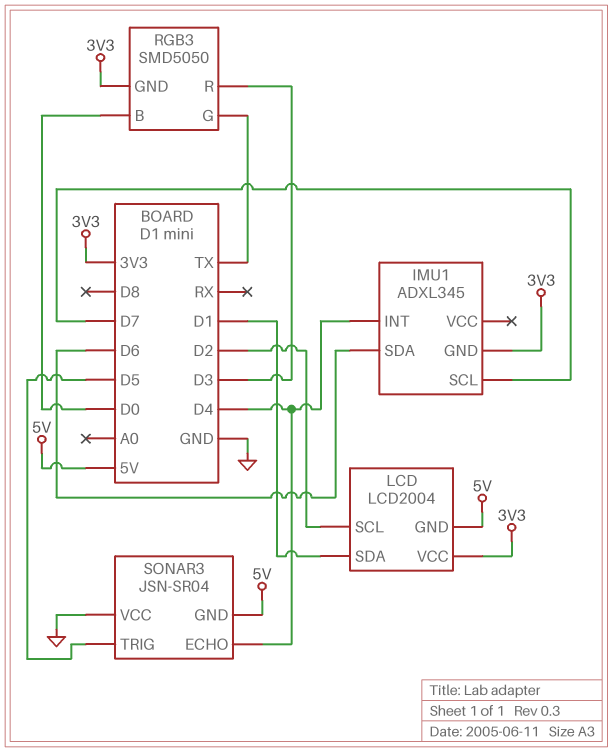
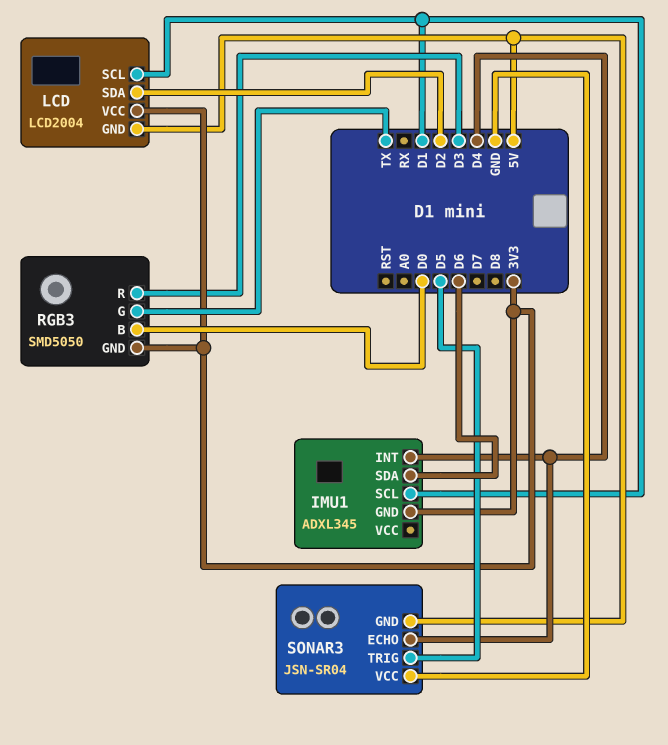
IMU1 pin SCL: D7 -> D1
LCD pin SCL: D2 -> D1
LCD pin SDA: D1 -> D2

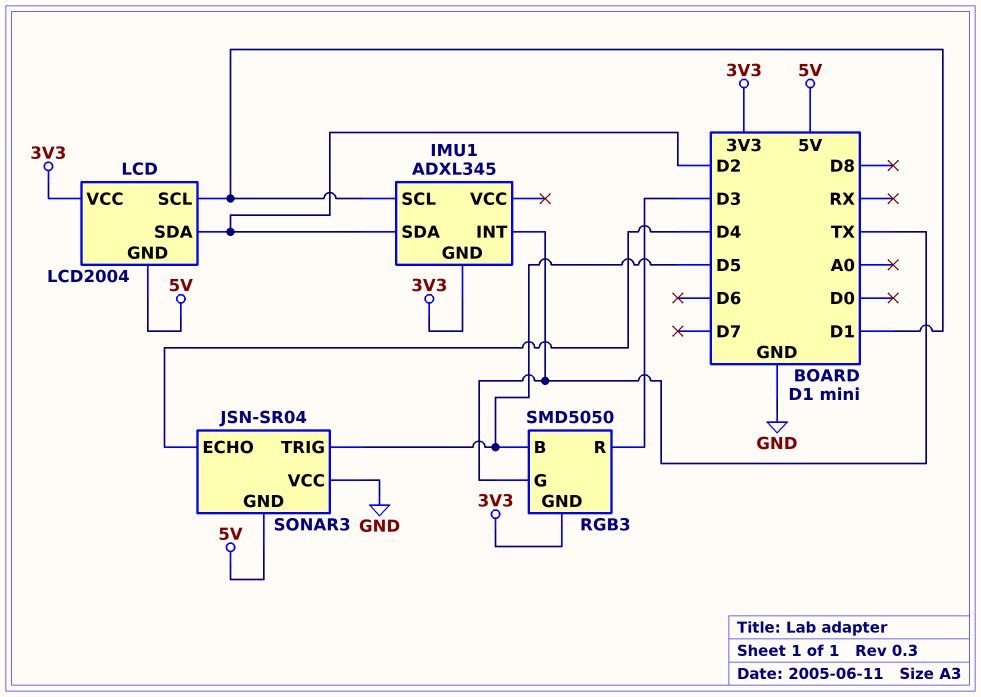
IMU1 pin INT: D4 -> TX
IMU1 pin SDA: D6 -> D2
RGB3 pin B: D0 -> D5

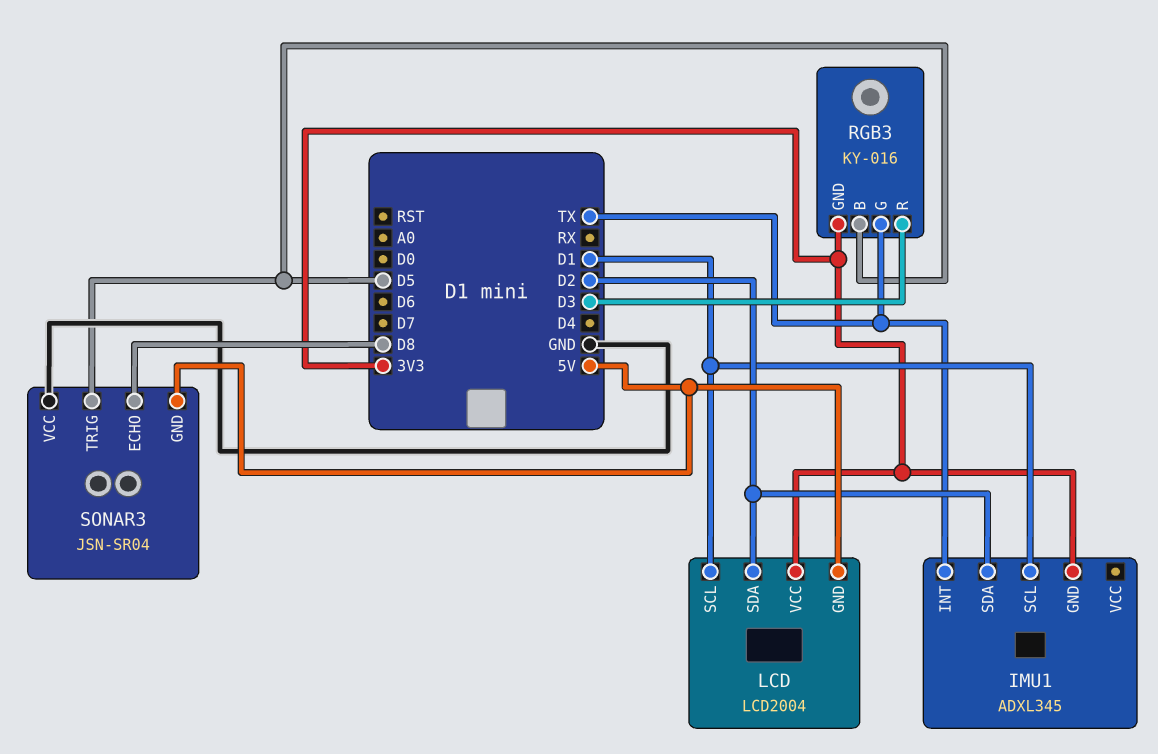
RGB3: SMD5050 -> KY-016
SONAR3 pin ECHO: D4 -> D8

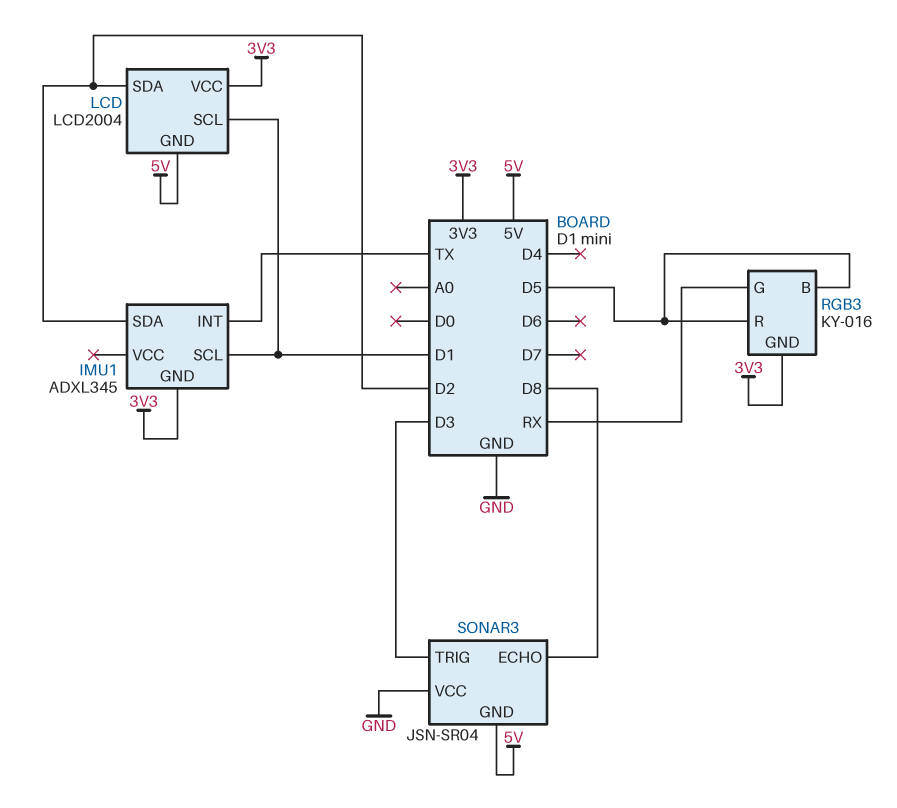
RGB3 pin G: TX -> RX
RGB3 pin R: D3 -> D5
SONAR3 pin TRIG: D5 -> D3

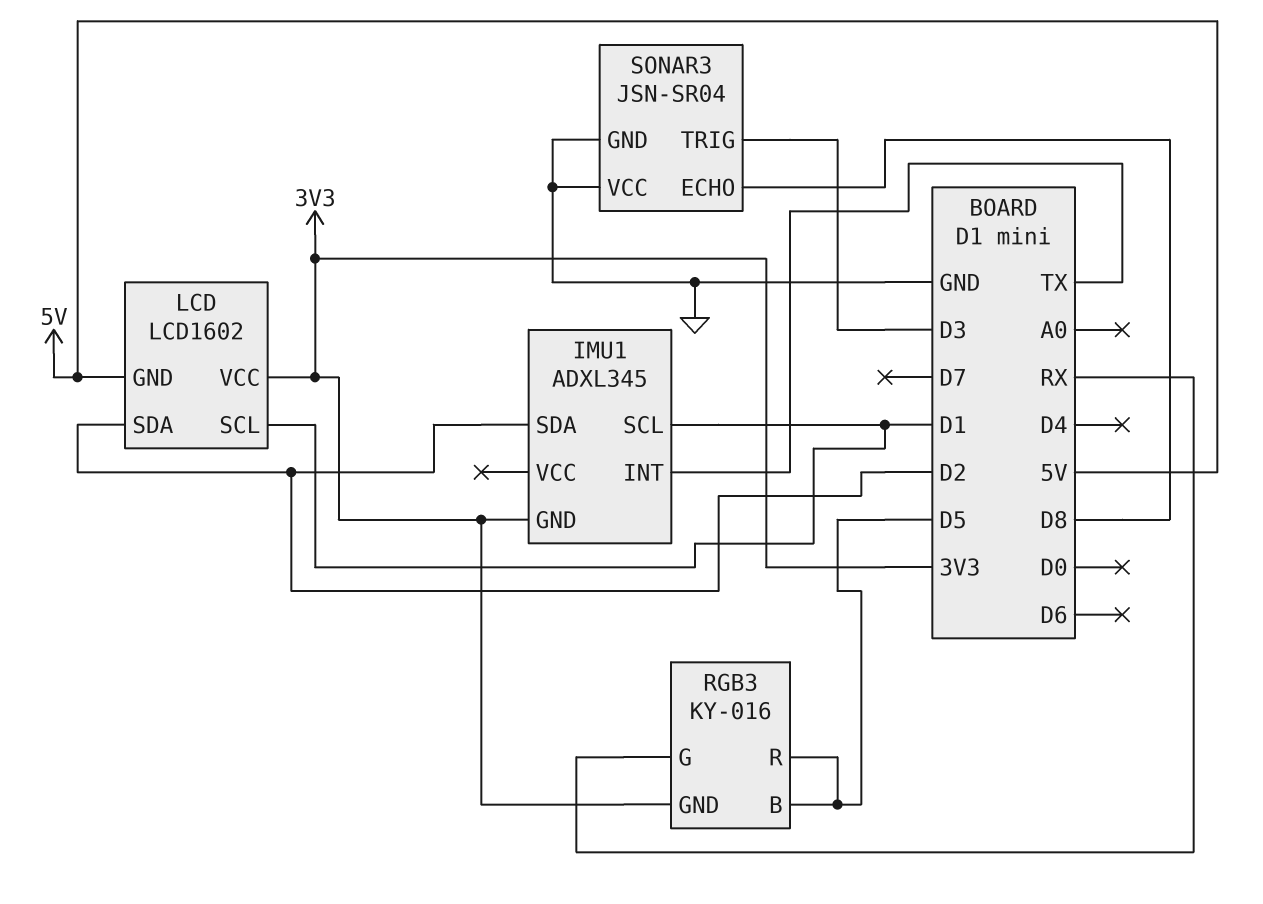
LCD: LCD2004 -> LCD1602
SONAR3 pin GND: 5V -> GND

